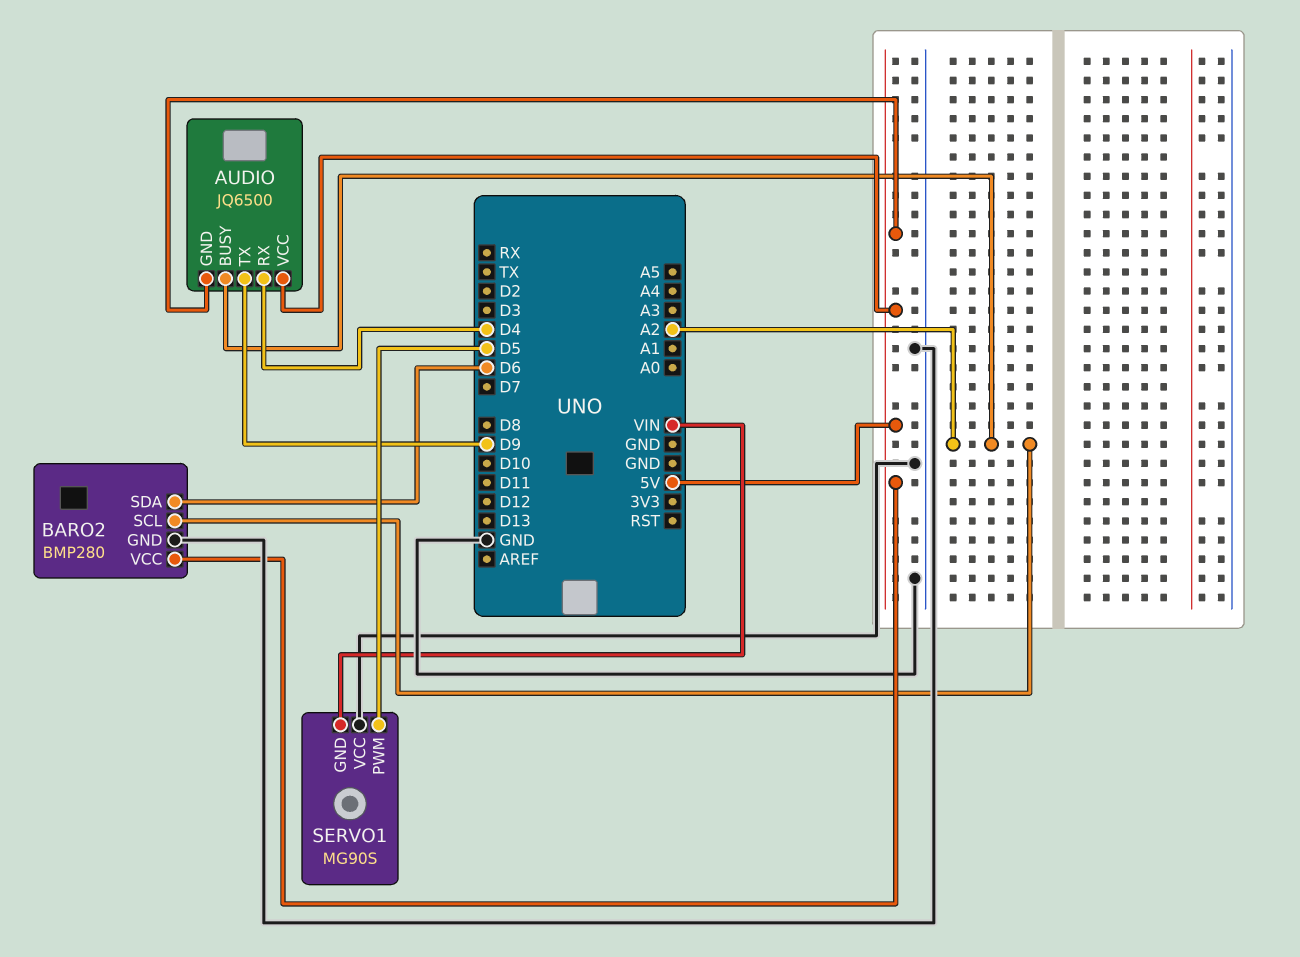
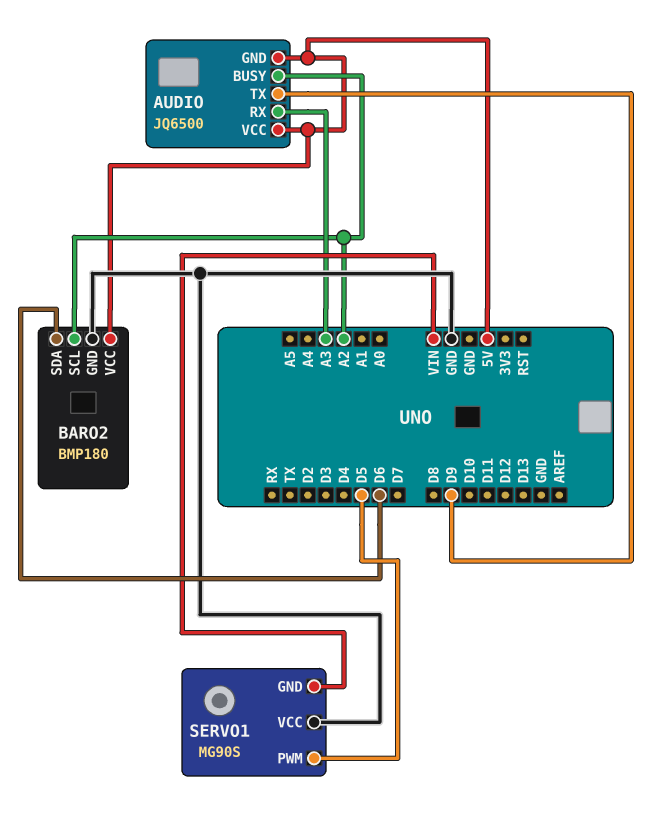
AUDIO pin RX: D4 -> A3
BARO2: BMP280 -> BMP180

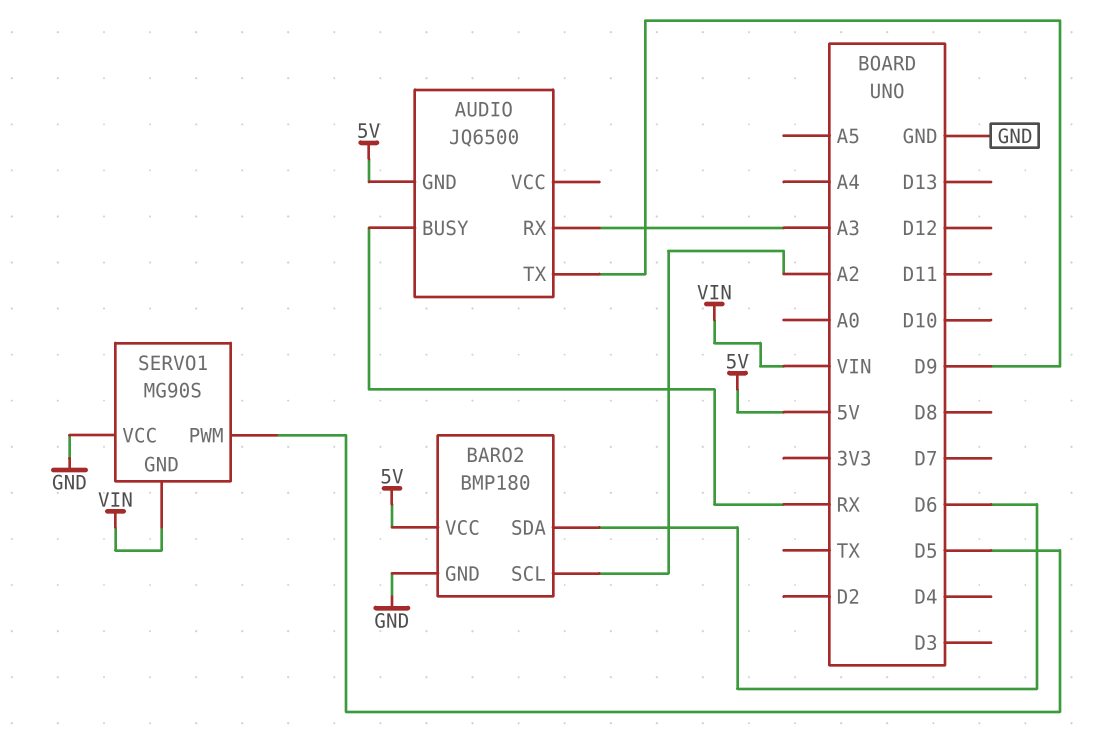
AUDIO pin BUSY: A2 -> RX
AUDIO pin VCC: 5V -> none

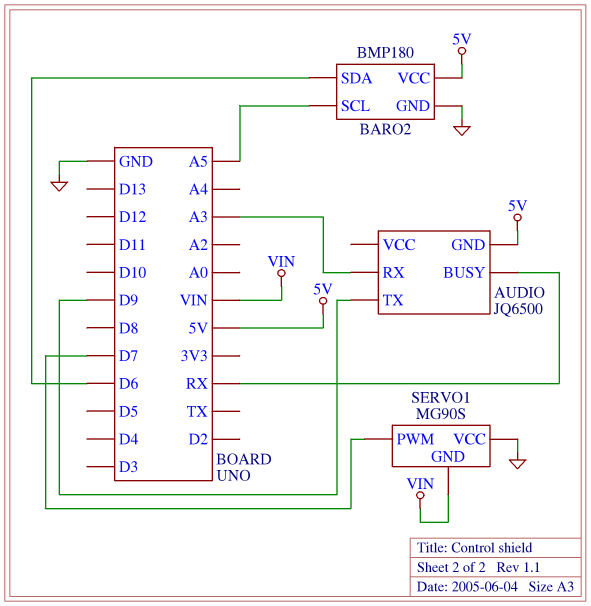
BARO2 pin SCL: A2 -> A5
SERVO1 pin PWM: D5 -> D7

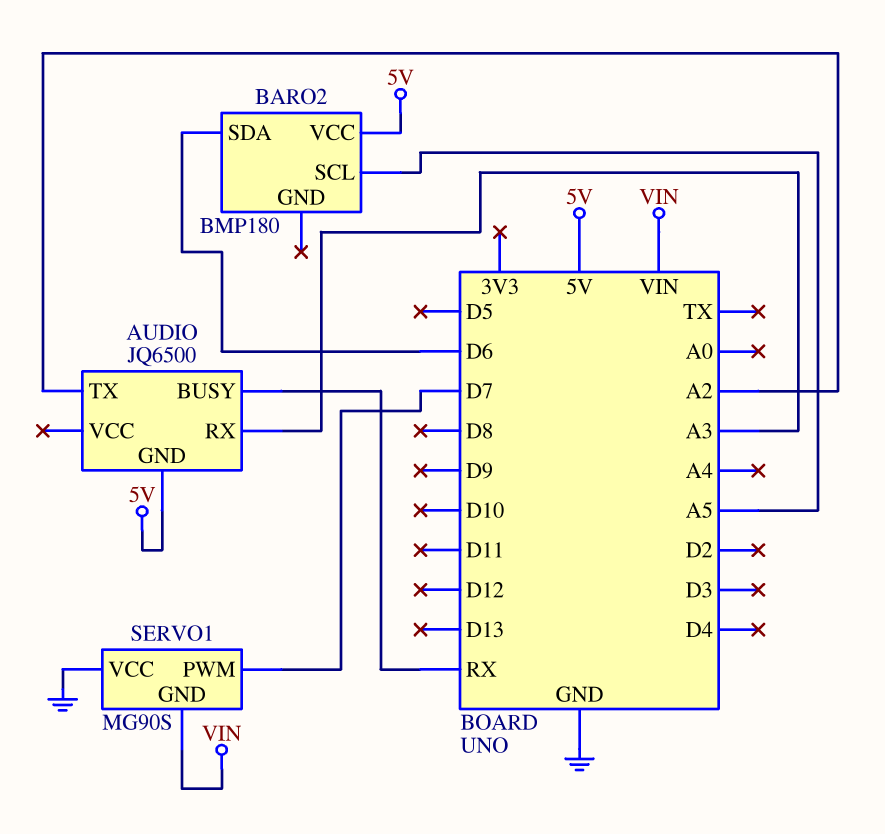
AUDIO pin TX: D9 -> A2
BARO2 pin GND: GND -> none

